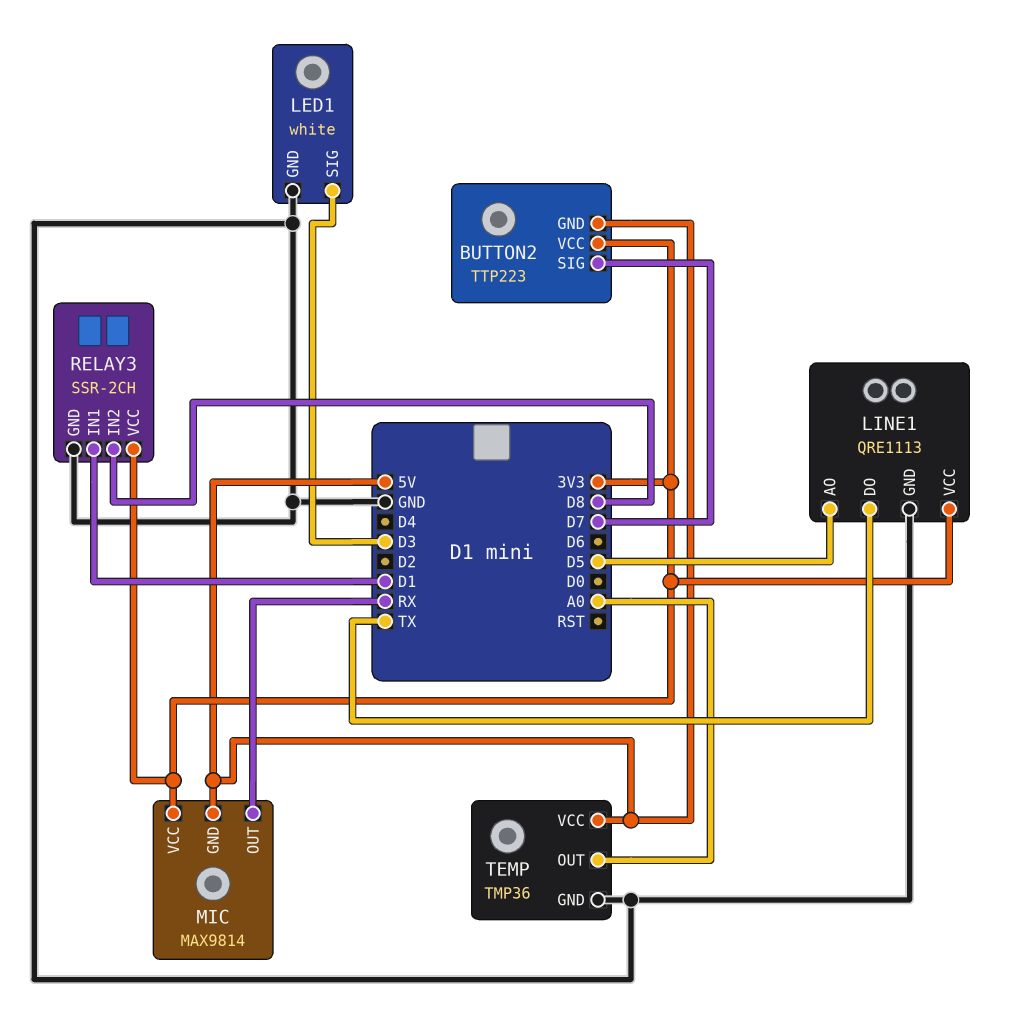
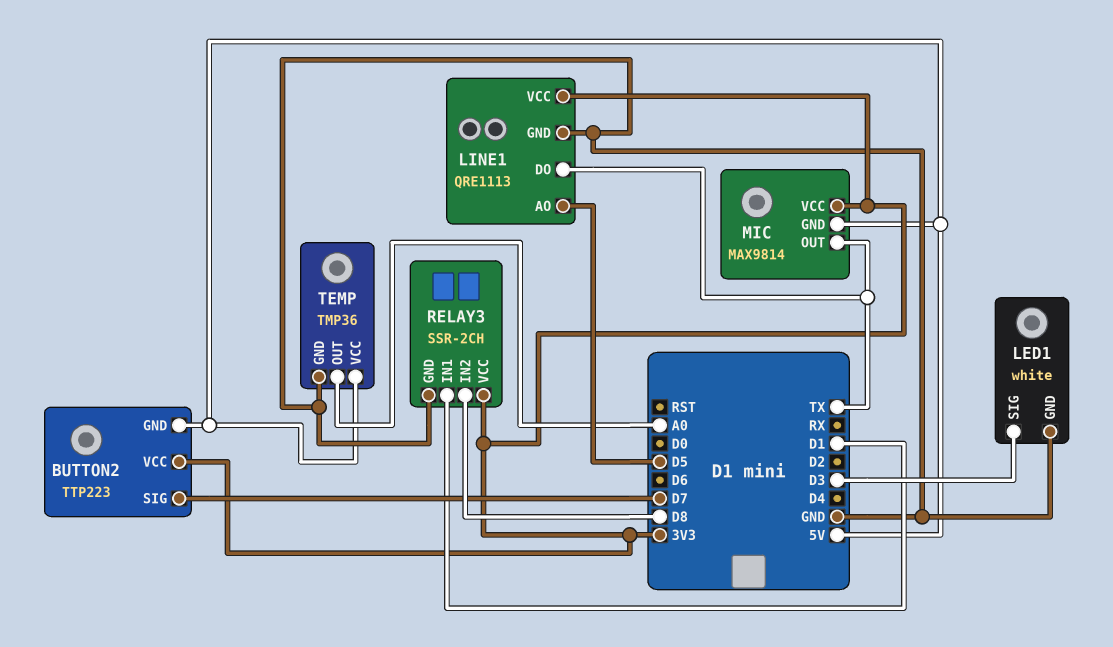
MIC pin OUT: RX -> TX

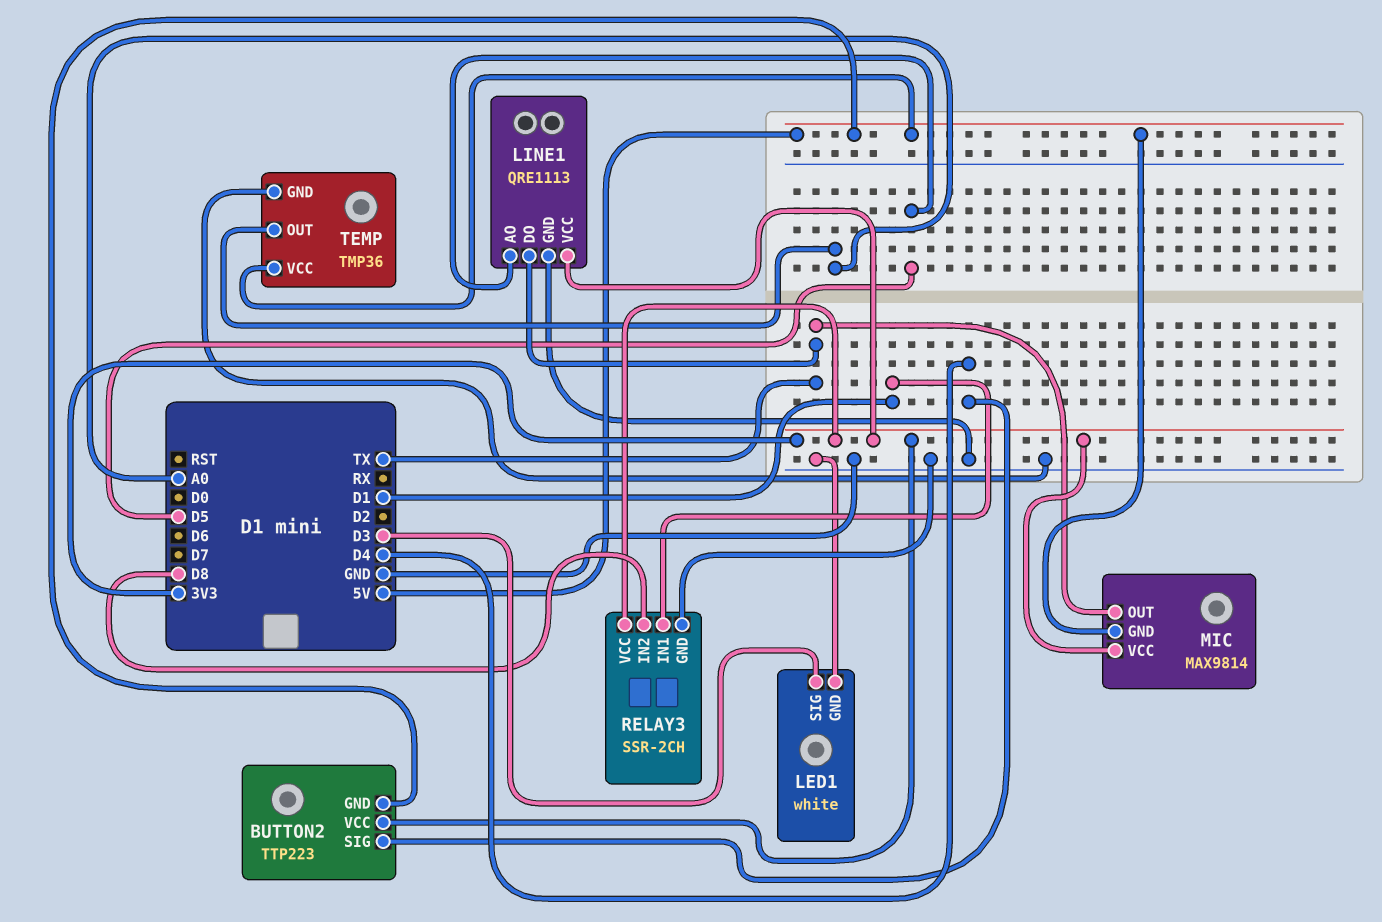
BUTTON2 pin SIG: D7 -> D4

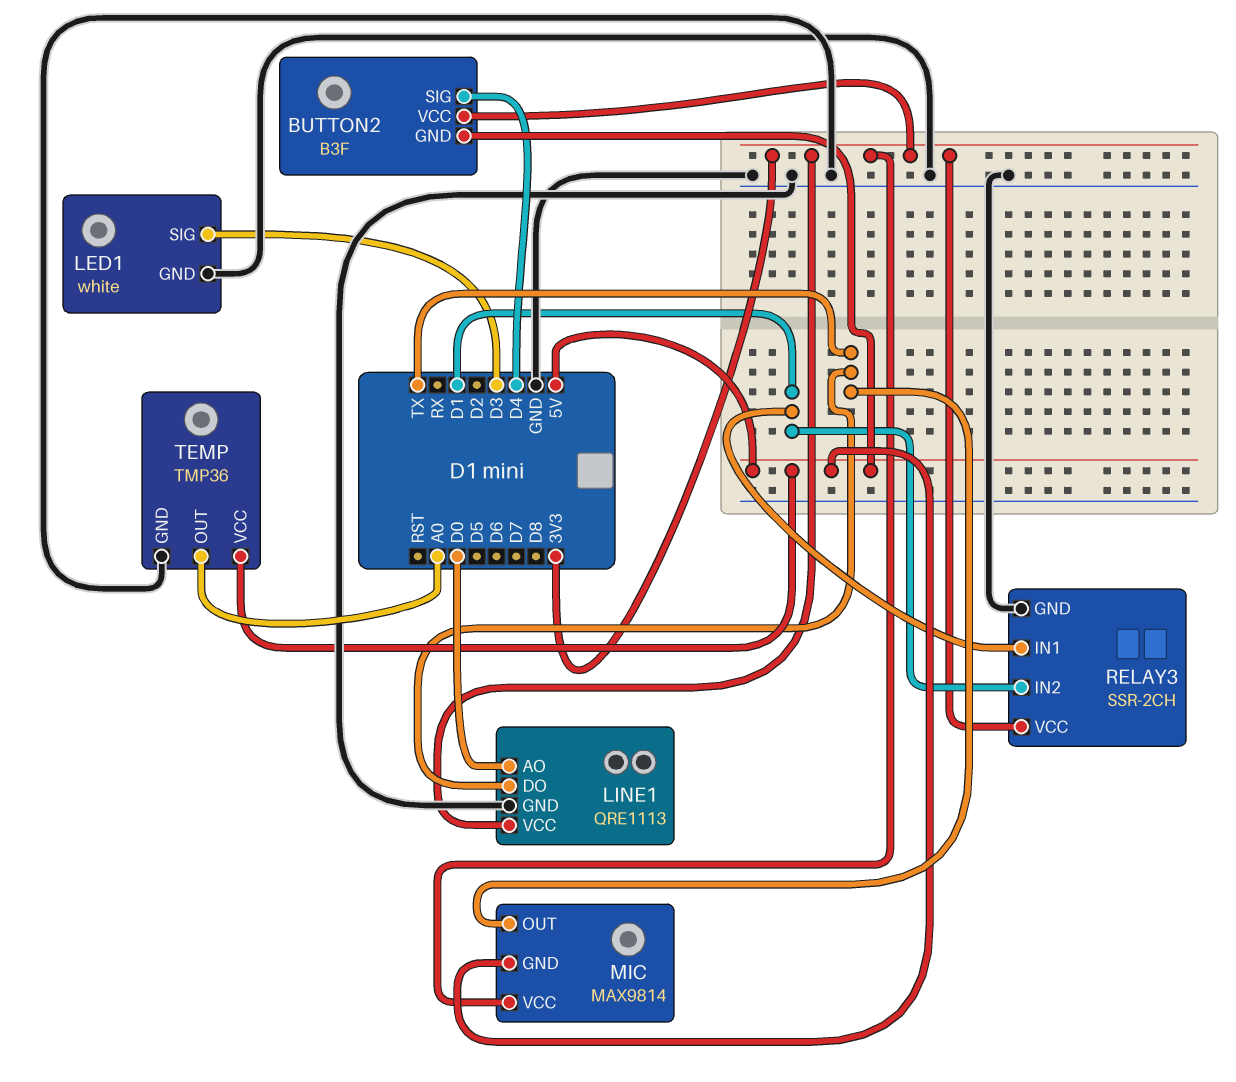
BUTTON2: TTP223 -> B3F
LINE1 pin AO: D5 -> D0
RELAY3 pin IN2: D8 -> D1

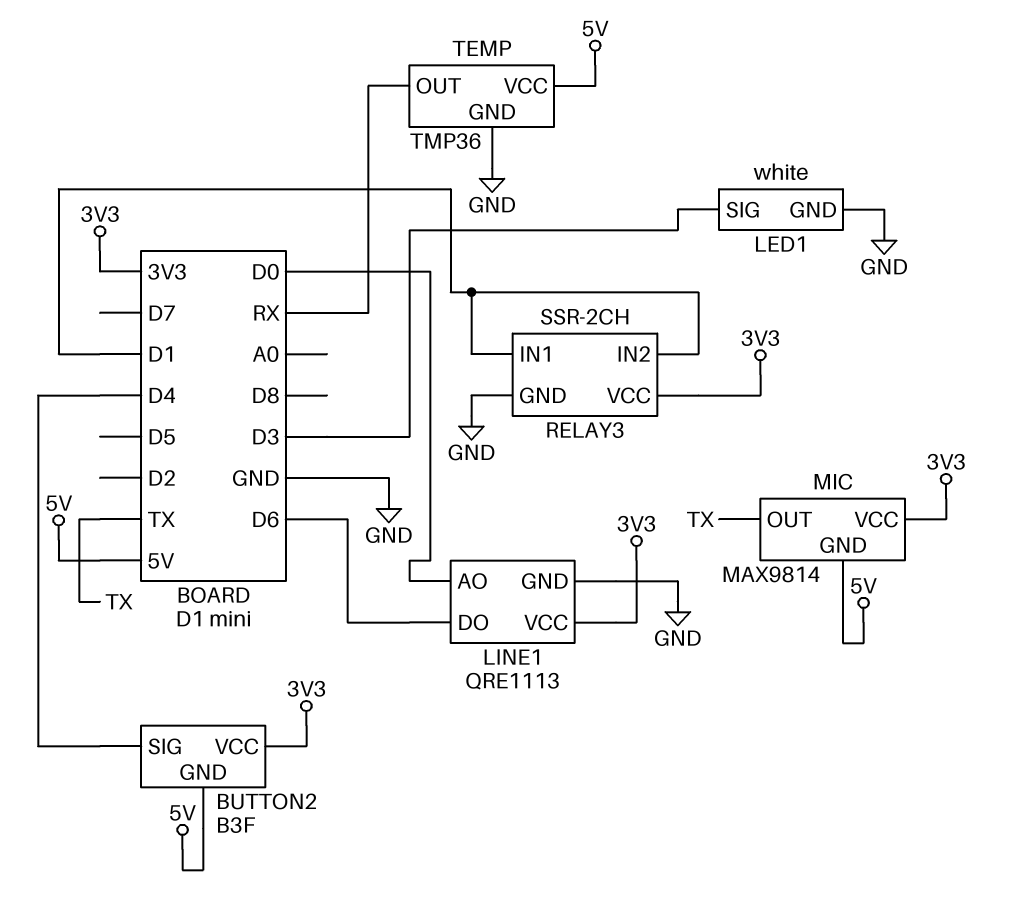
LINE1 pin DO: TX -> D6
TEMP pin OUT: A0 -> RX

